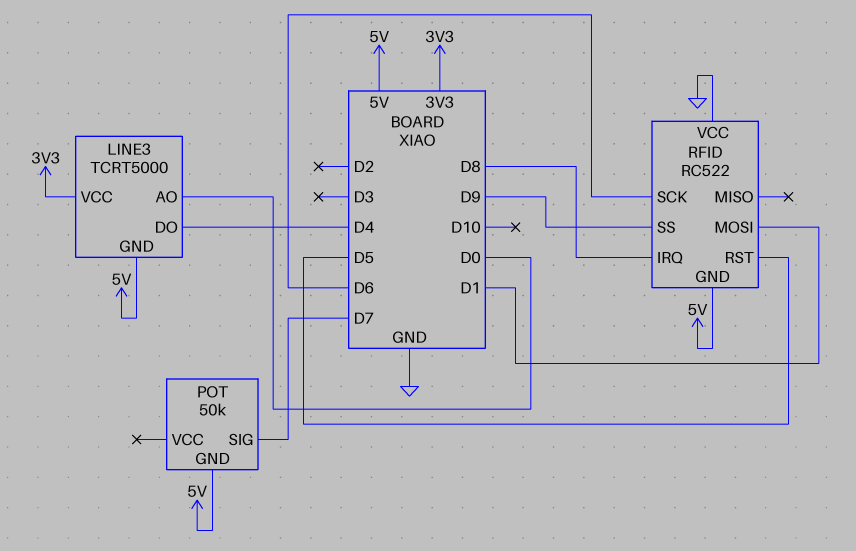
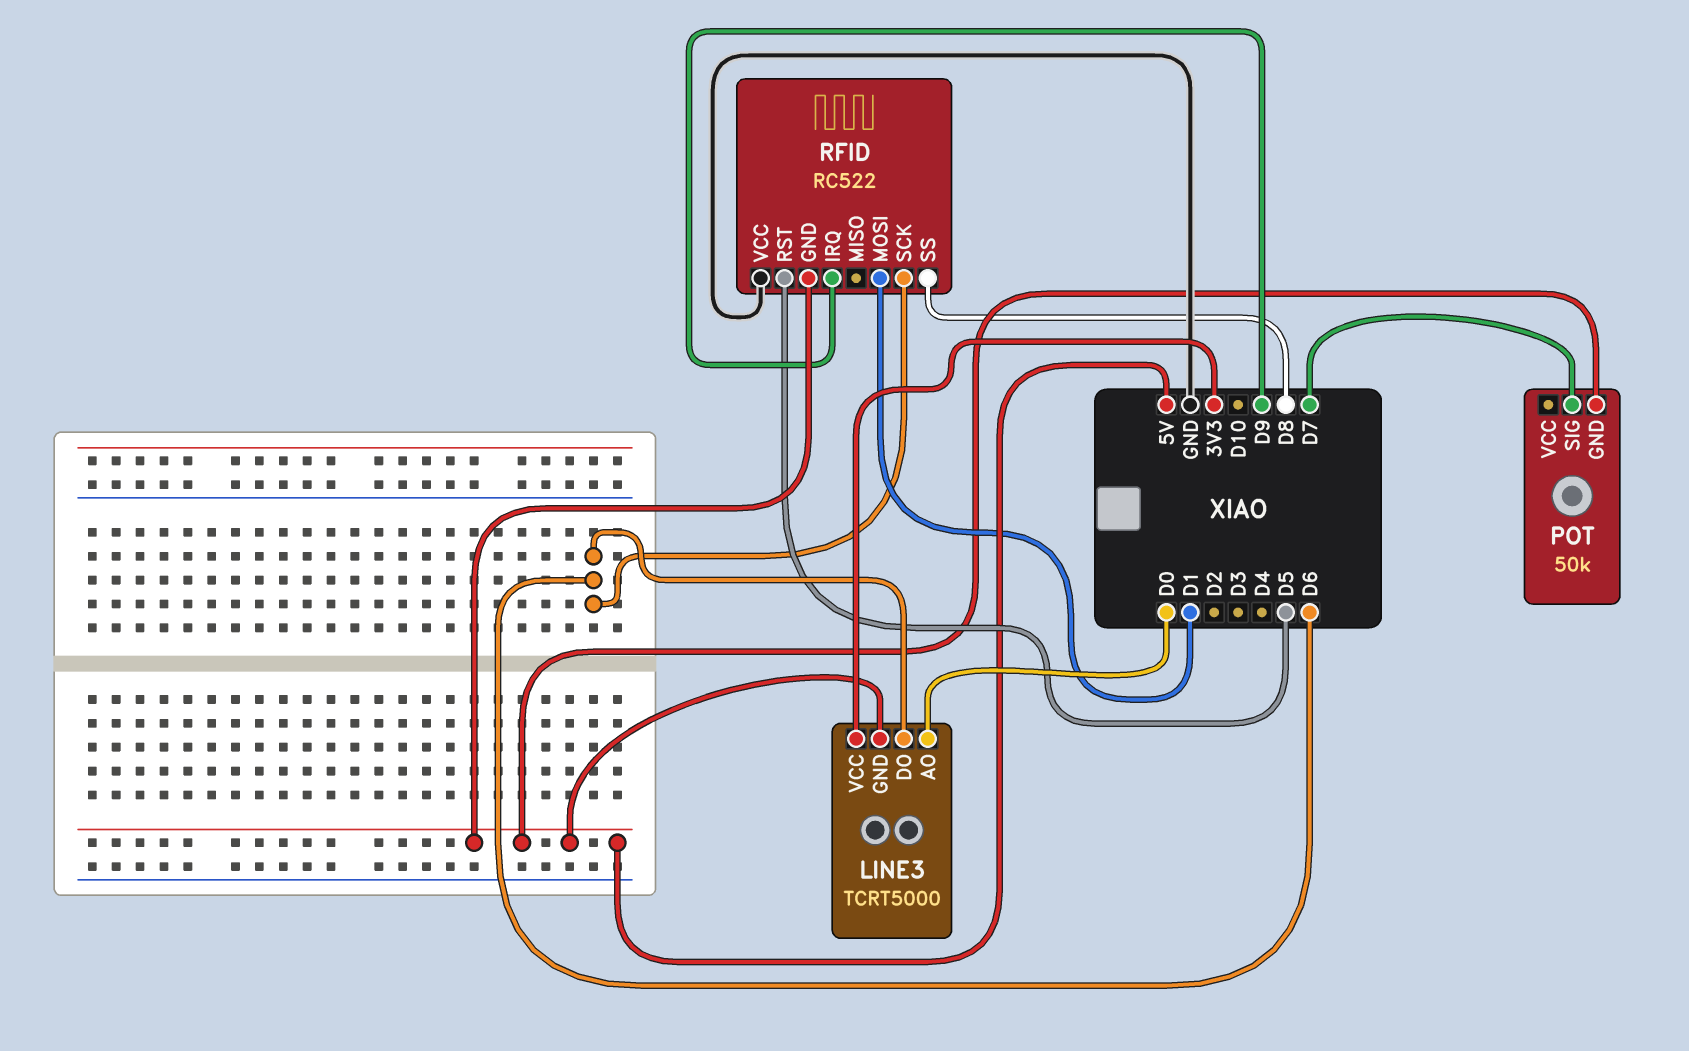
LINE3 pin DO: D4 -> D6
RFID pin IRQ: D8 -> D9
RFID pin SS: D9 -> D8

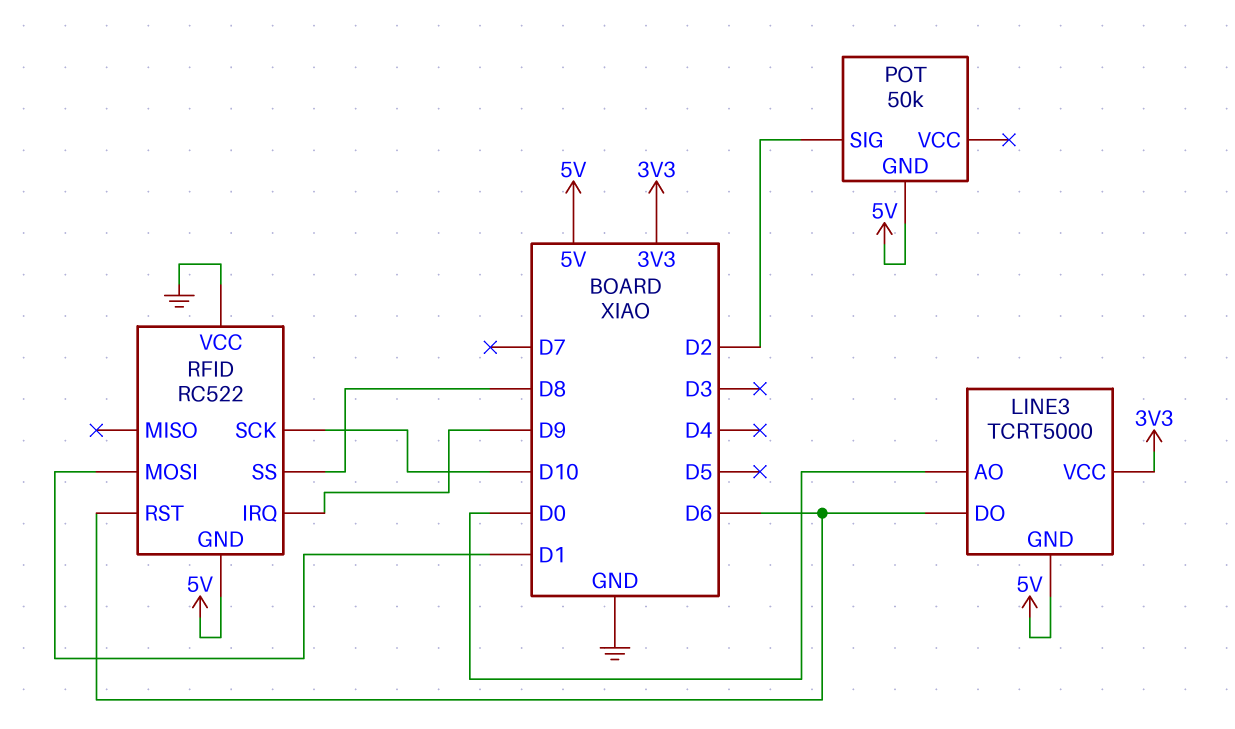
POT pin SIG: D7 -> D2
RFID pin RST: D5 -> D6
RFID pin SCK: D6 -> D10

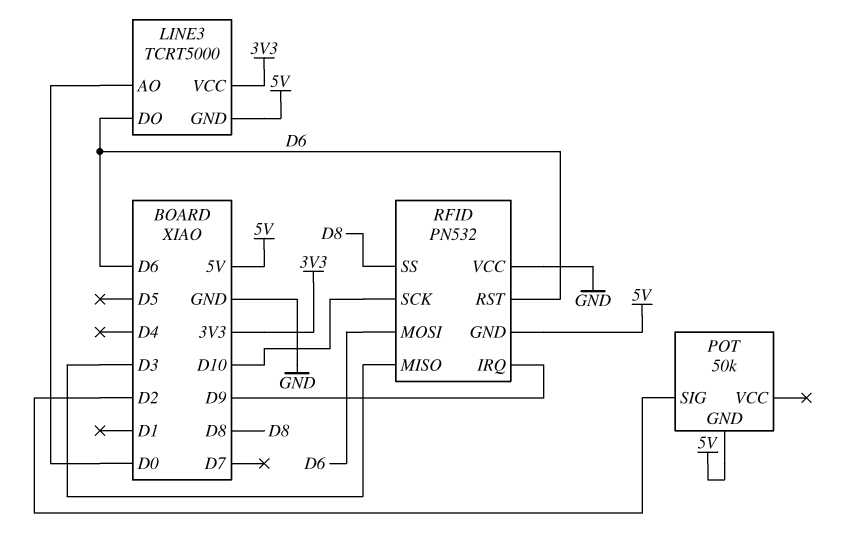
RFID: RC522 -> PN532
RFID pin MISO: none -> D3
RFID pin MOSI: D1 -> D6

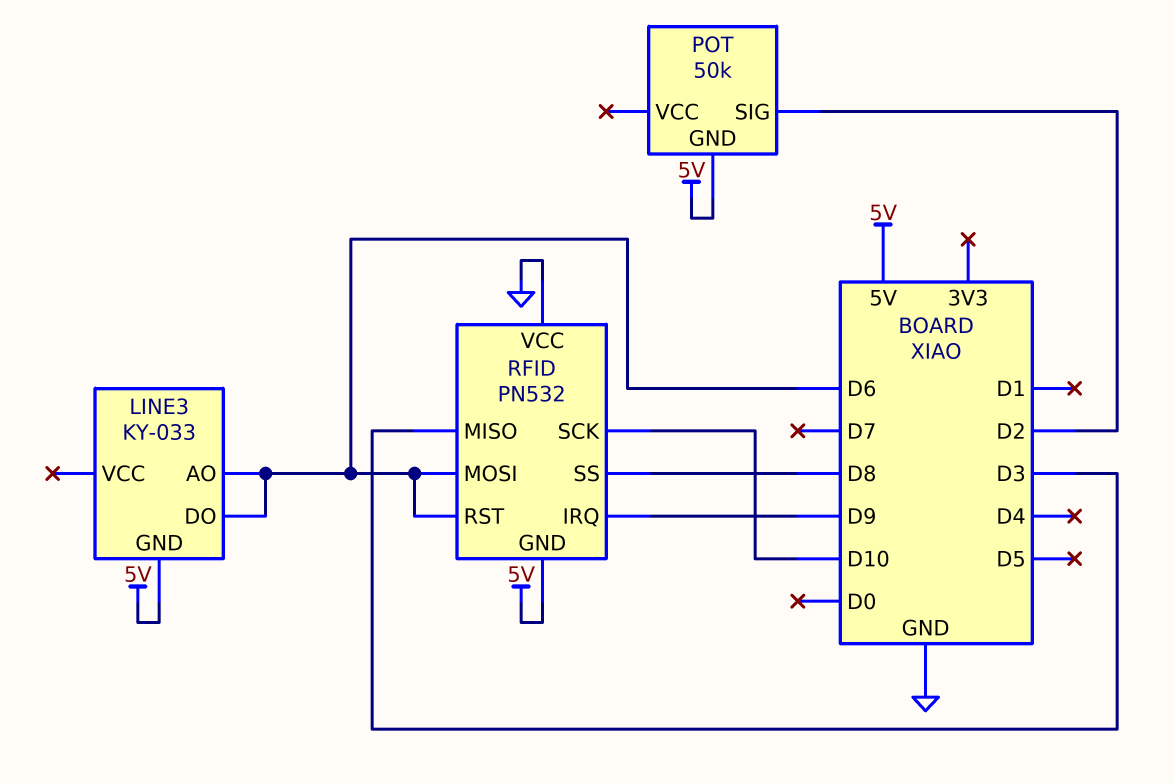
LINE3: TCRT5000 -> KY-033
LINE3 pin AO: D0 -> D6
LINE3 pin VCC: 3V3 -> none

